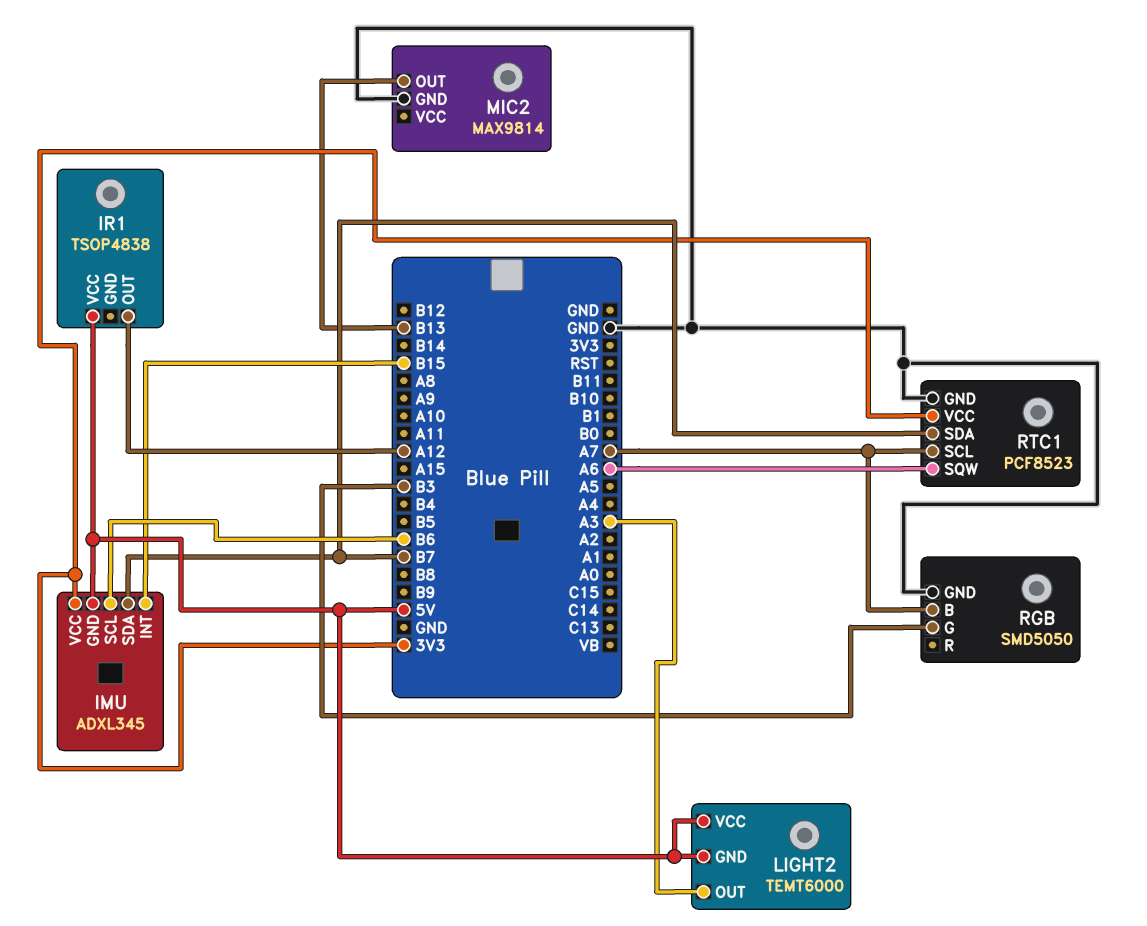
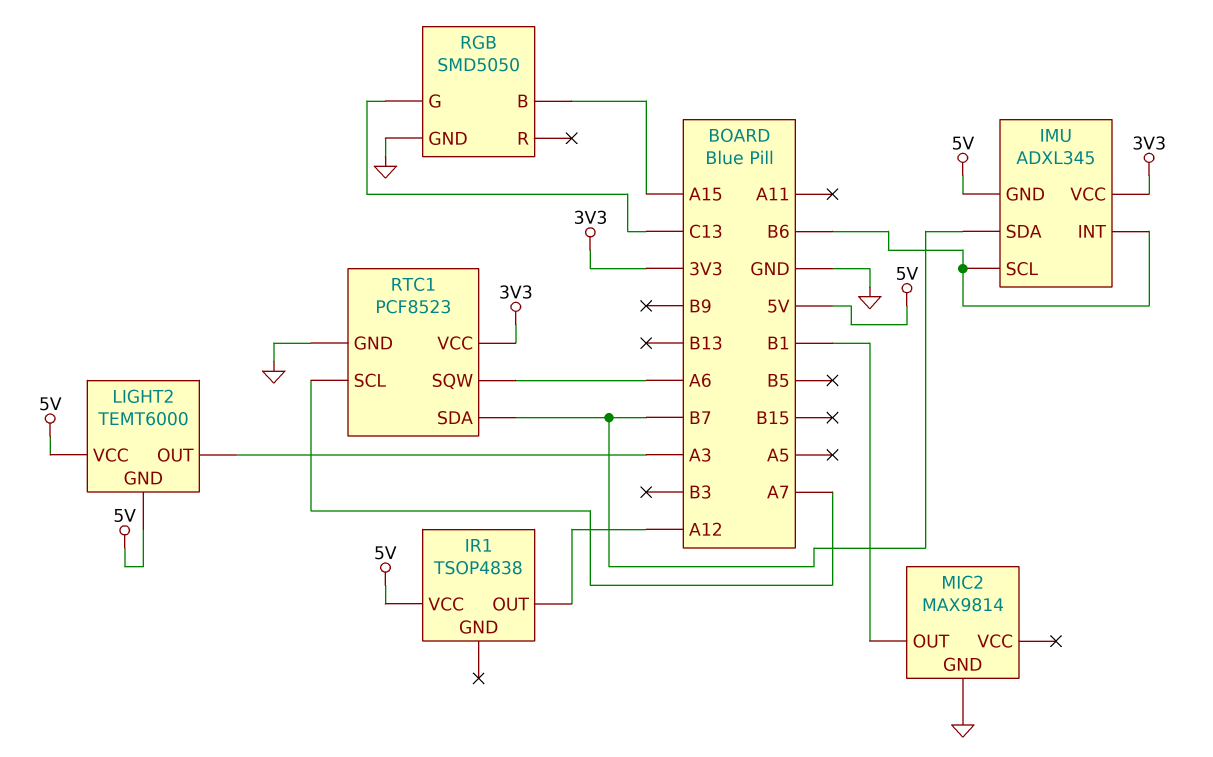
IMU pin INT: B15 -> B6
MIC2 pin OUT: B13 -> B1
RGB pin B: A7 -> A15
RGB pin G: B3 -> C13

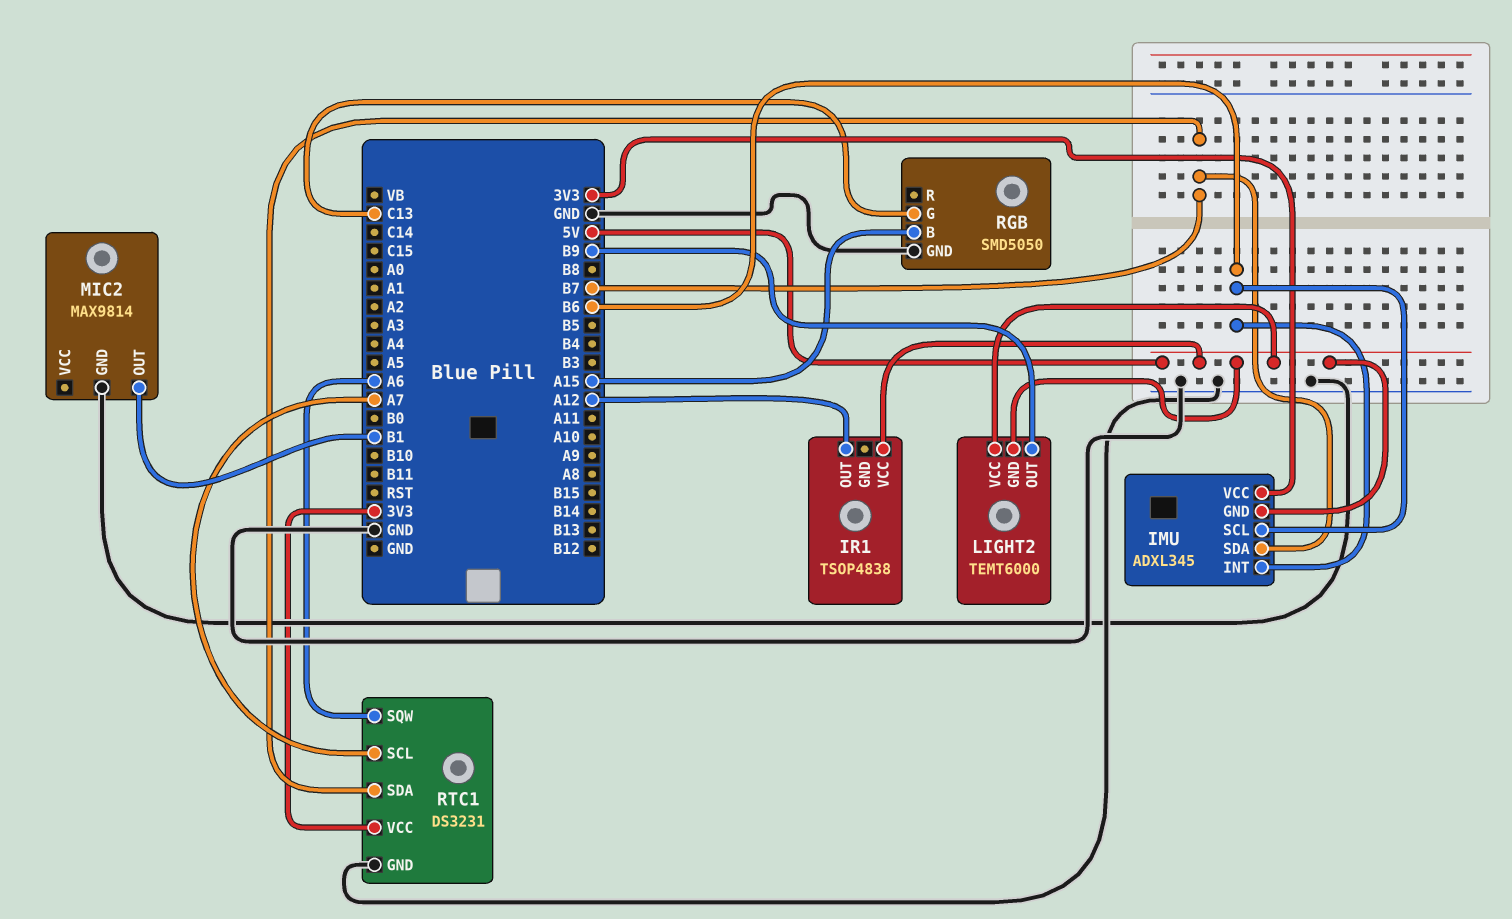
LIGHT2 pin OUT: A3 -> B9
RTC1: PCF8523 -> DS3231

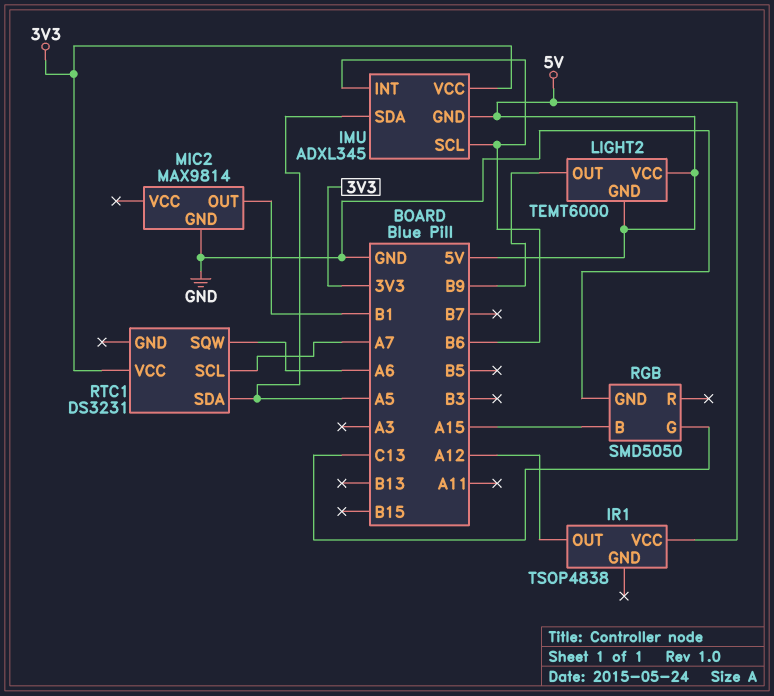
IMU pin SDA: B7 -> A5
RTC1 pin GND: GND -> none
RTC1 pin SDA: B7 -> A5

